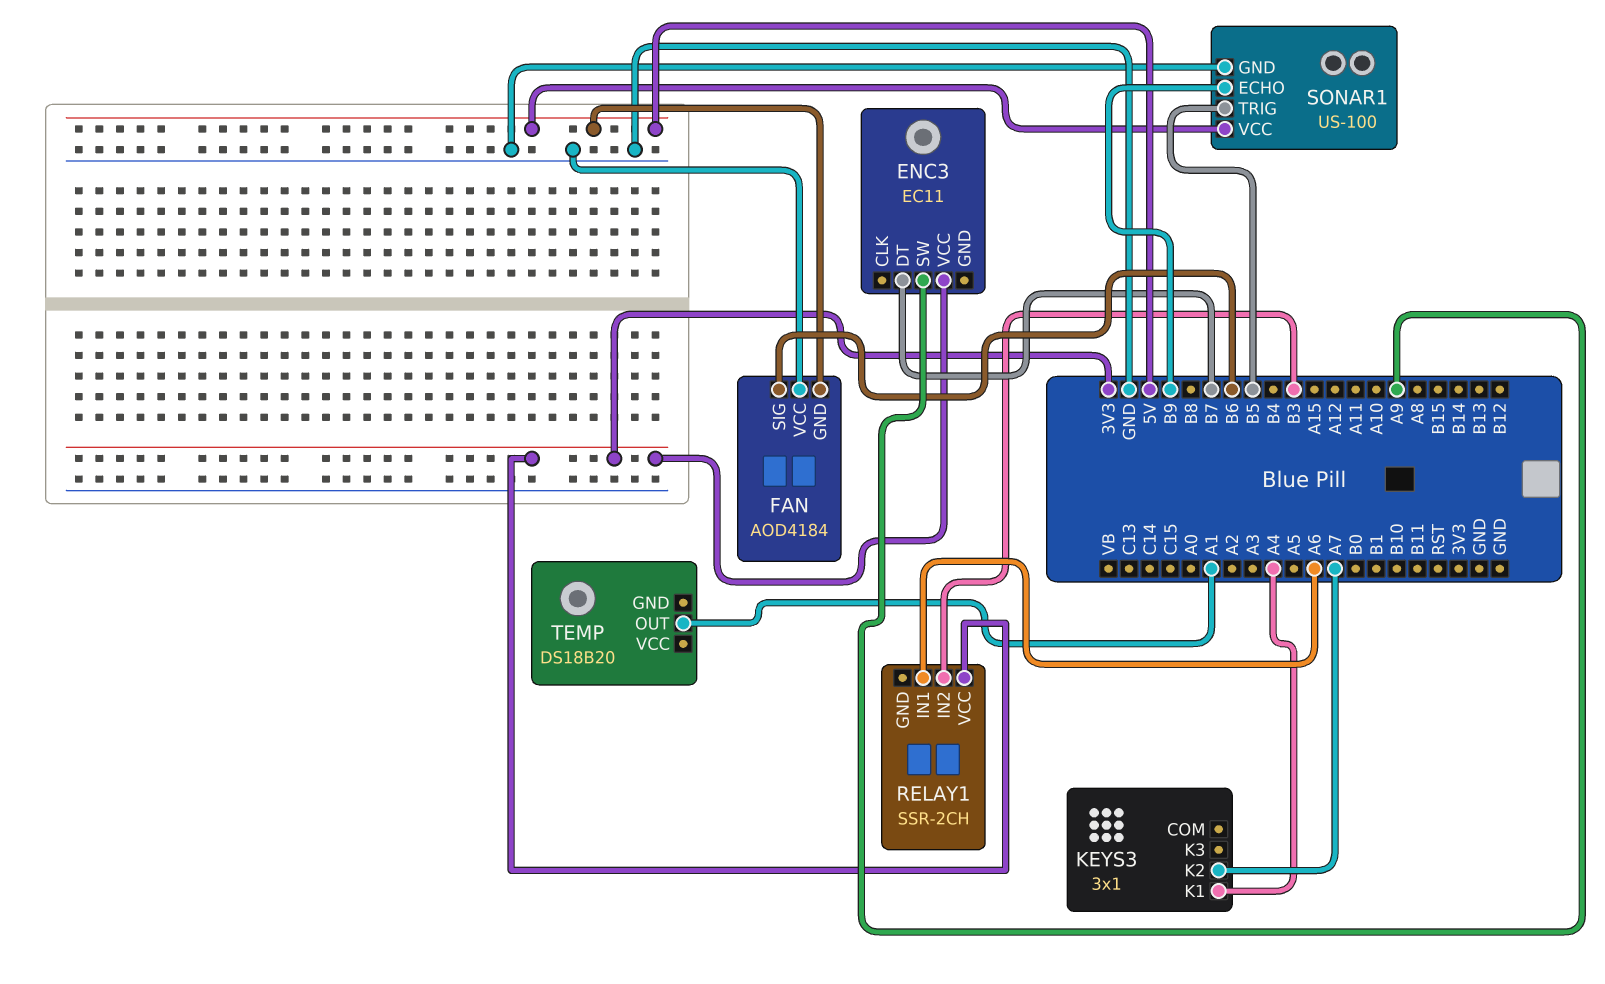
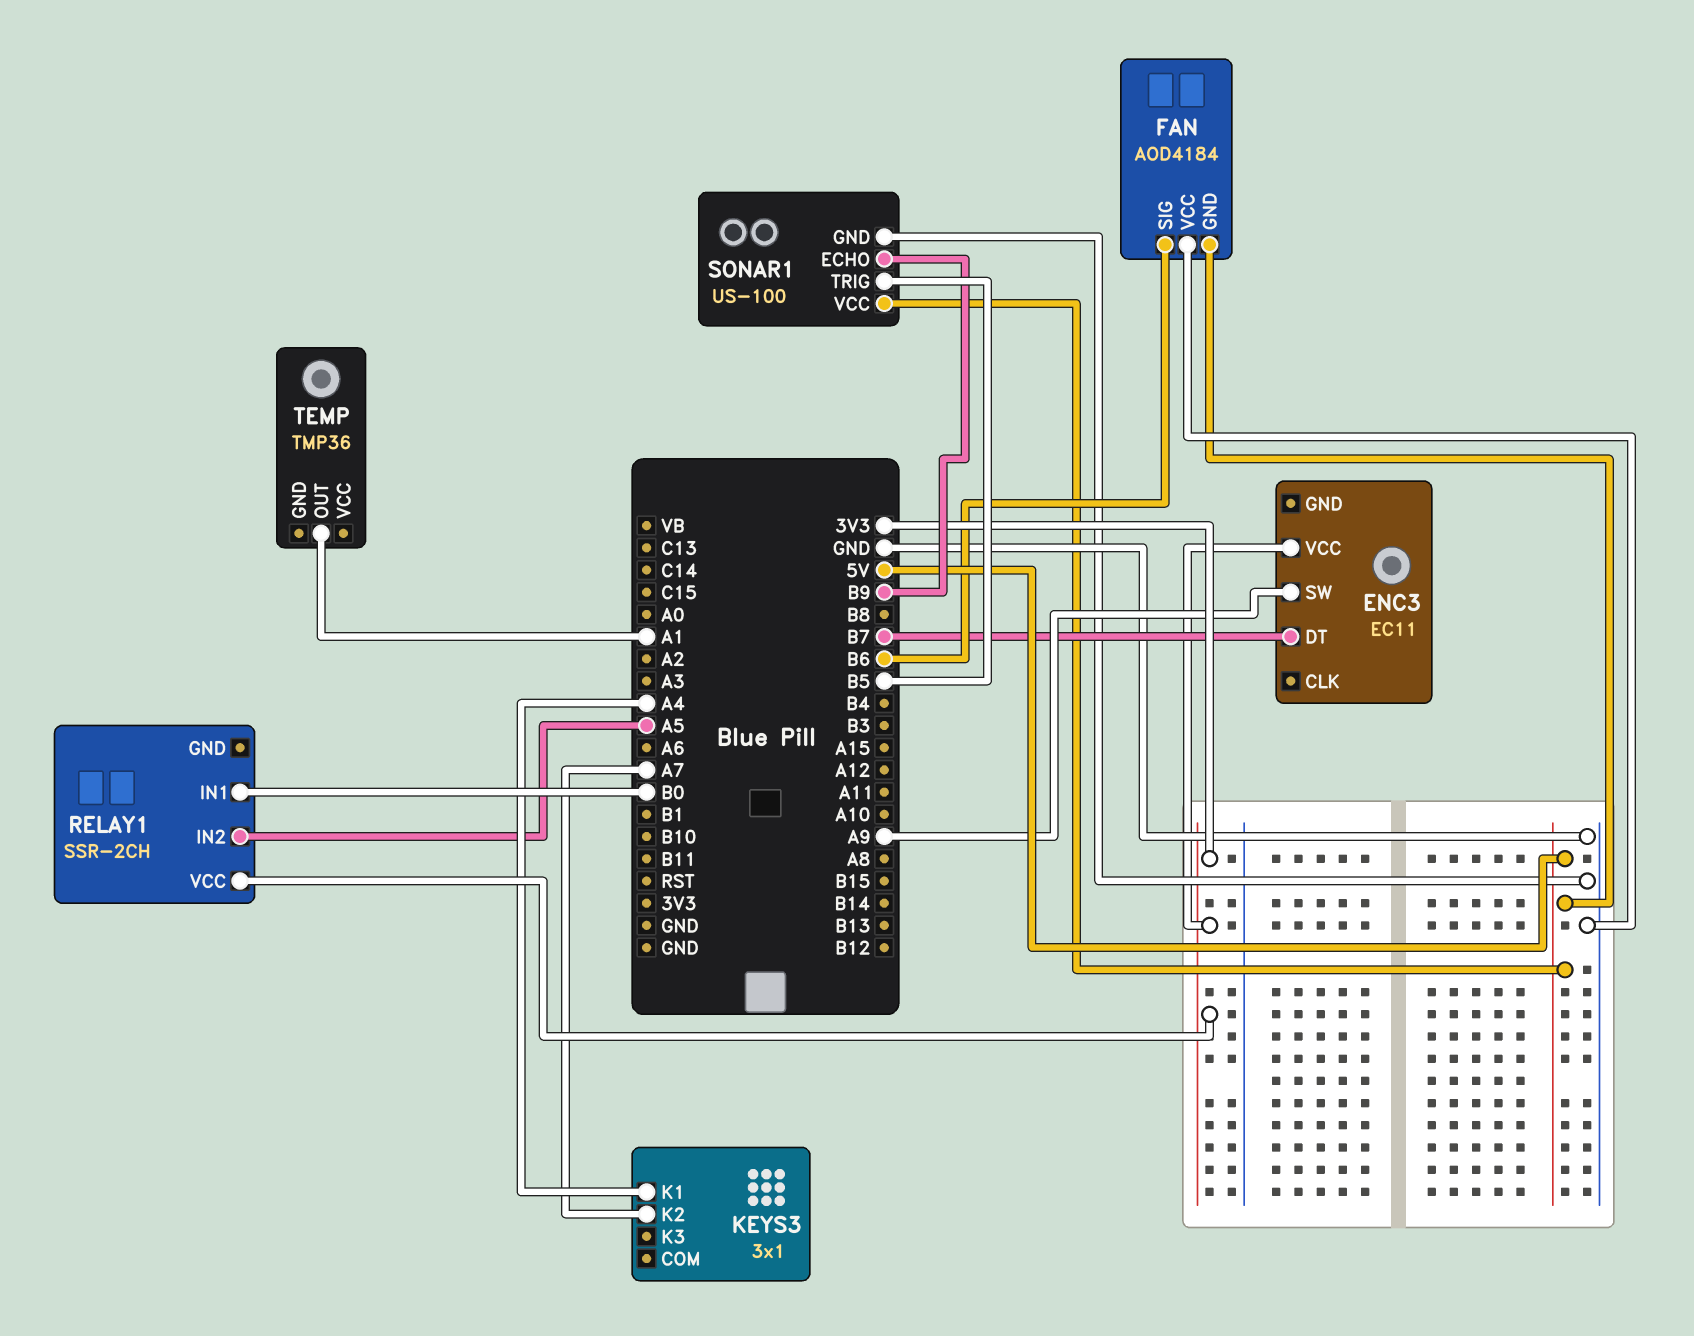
RELAY1 pin IN1: A6 -> B0
RELAY1 pin IN2: B3 -> A5
TEMP: DS18B20 -> TMP36

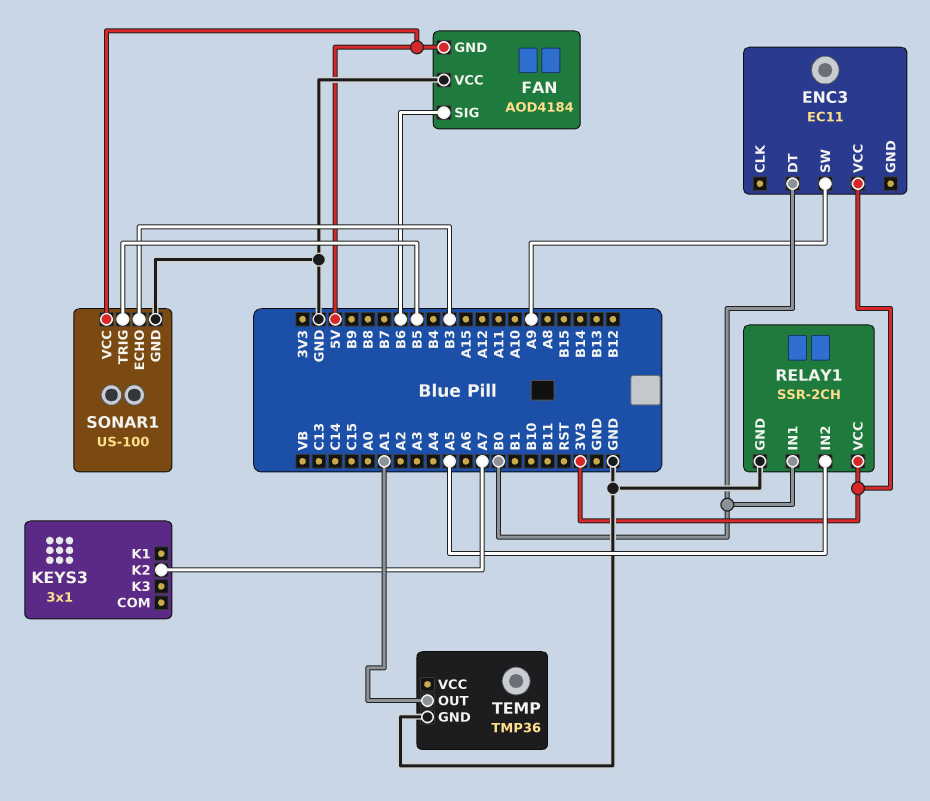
ENC3 pin DT: B7 -> B0
KEYS3 pin K1: A4 -> none
RELAY1 pin GND: none -> GND
SONAR1 pin ECHO: B9 -> B3
TEMP pin GND: none -> GND

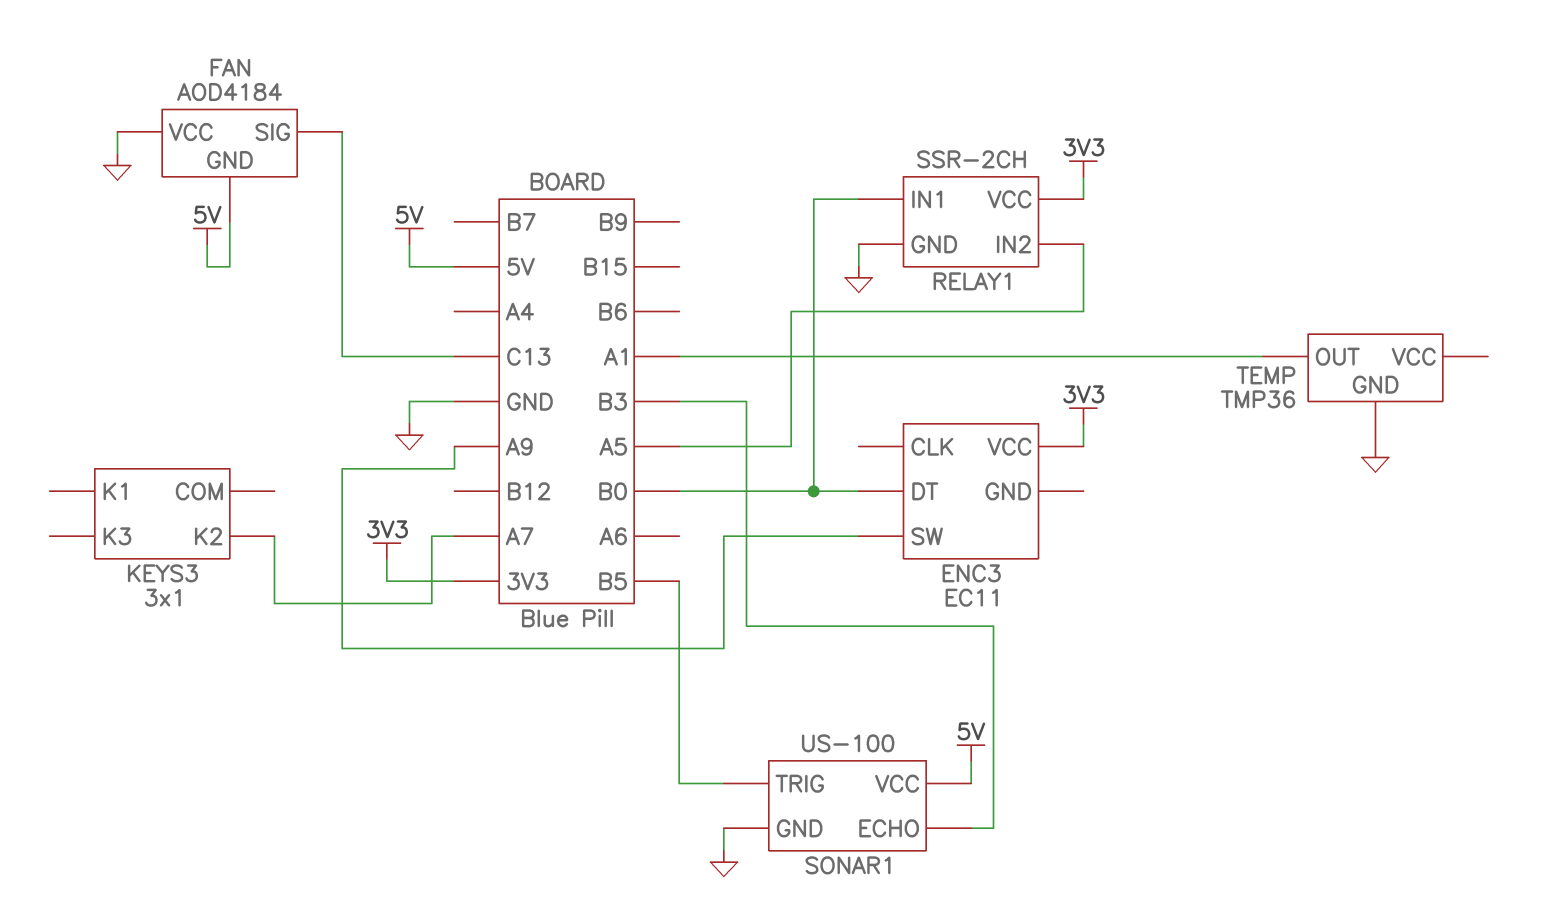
FAN pin SIG: B6 -> C13

